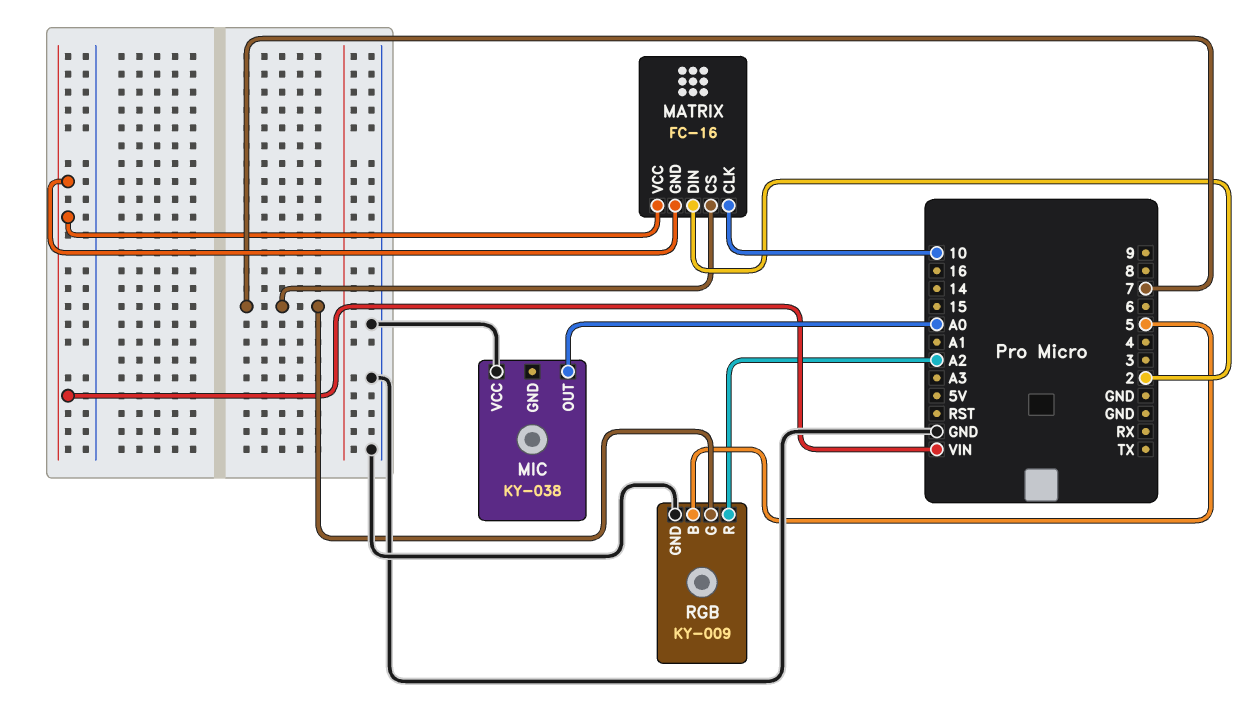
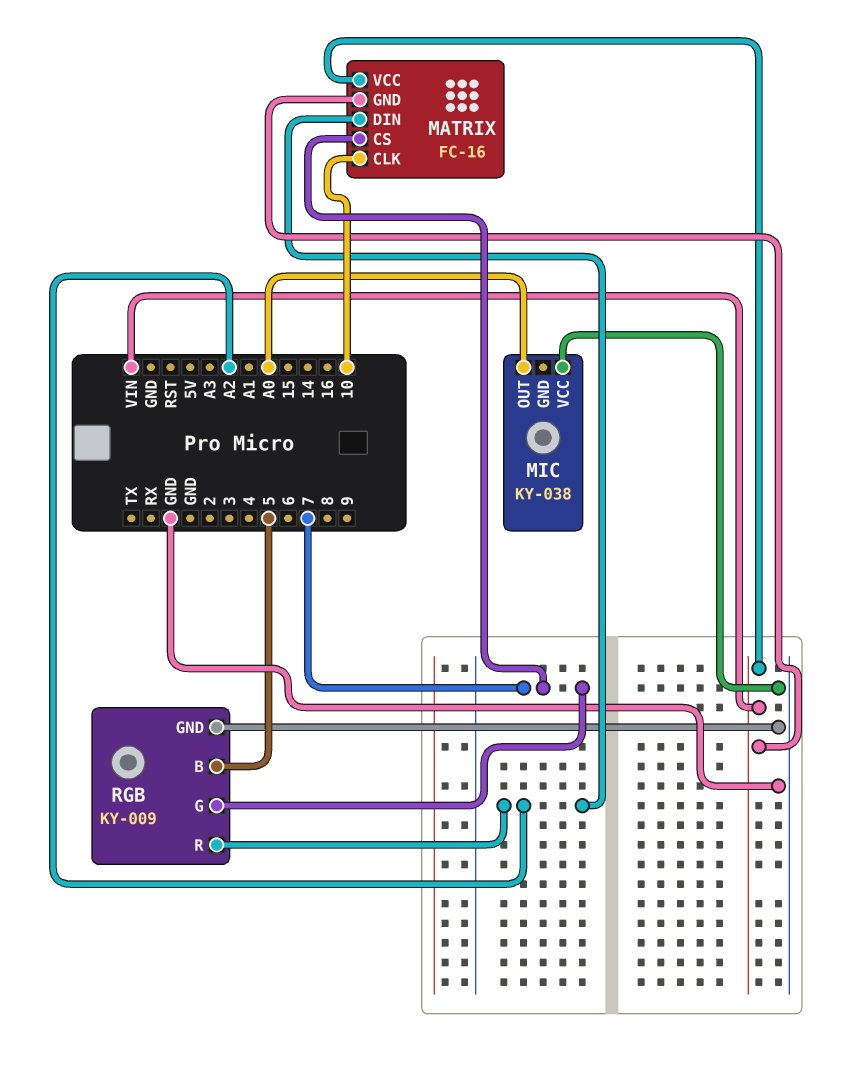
MATRIX pin DIN: 2 -> A2

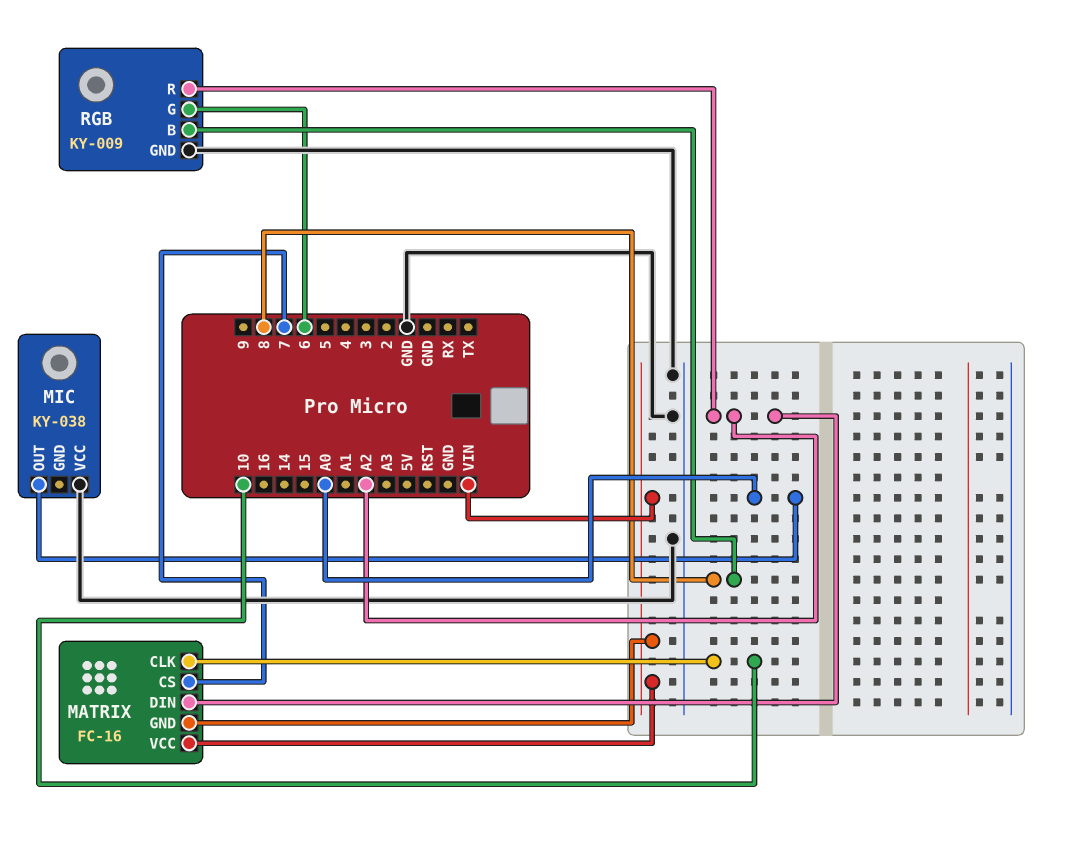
RGB pin B: 5 -> 8
RGB pin G: 7 -> 6

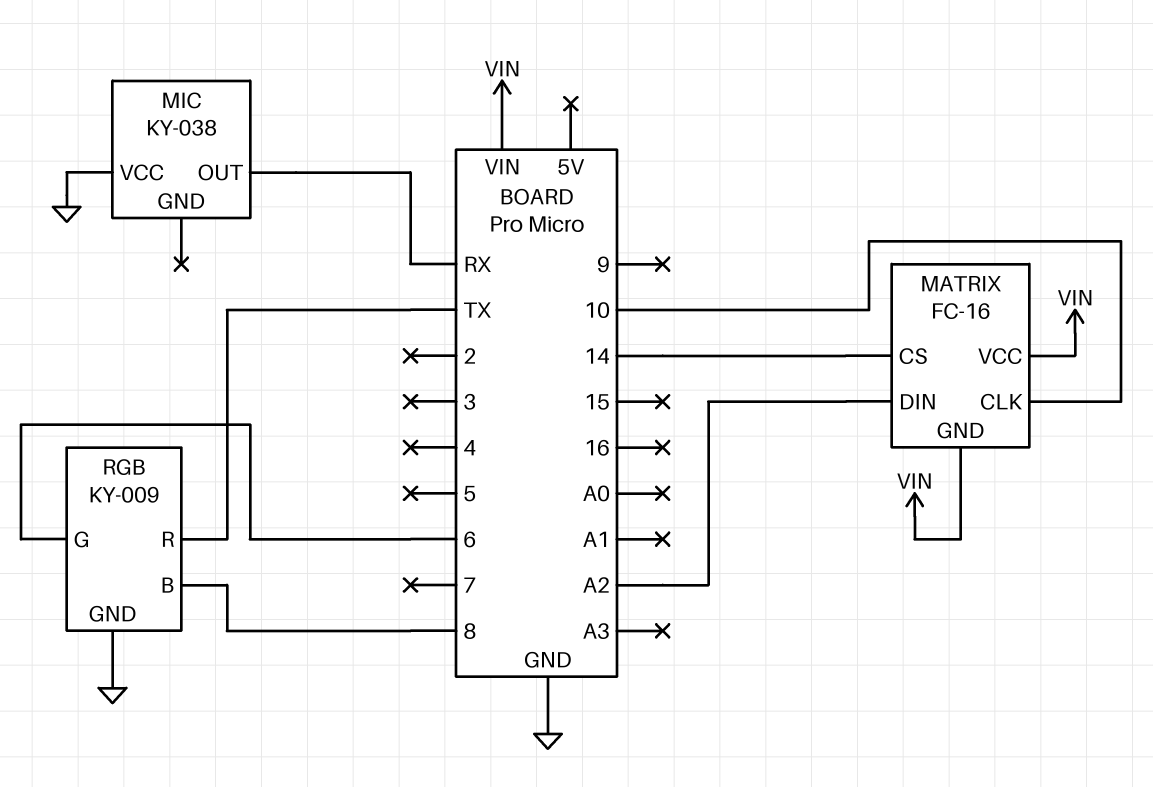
MATRIX pin CS: 7 -> 14
MIC pin OUT: A0 -> RX
RGB pin R: A2 -> TX

